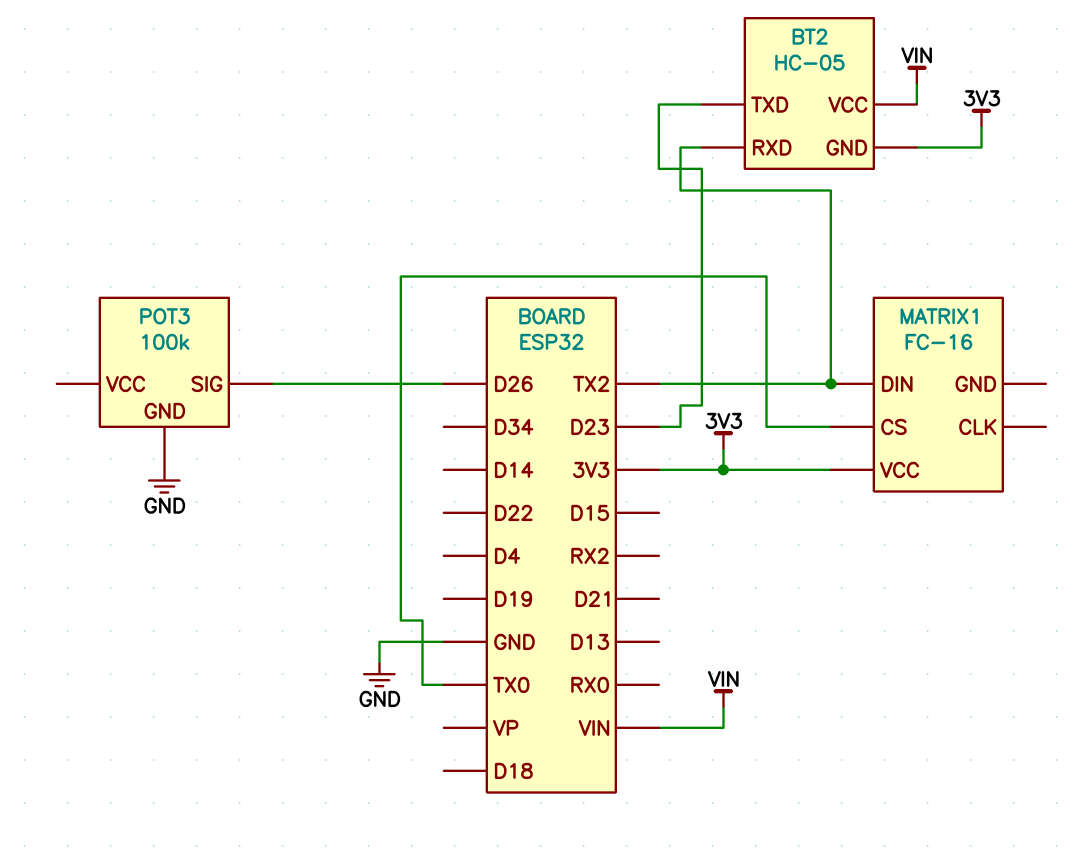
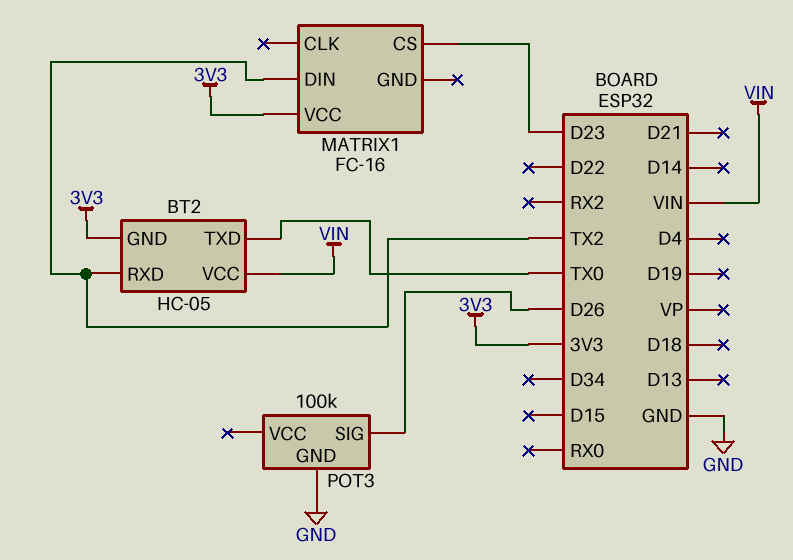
BT2 pin TXD: D23 -> TX0
MATRIX1 pin CS: TX0 -> D23

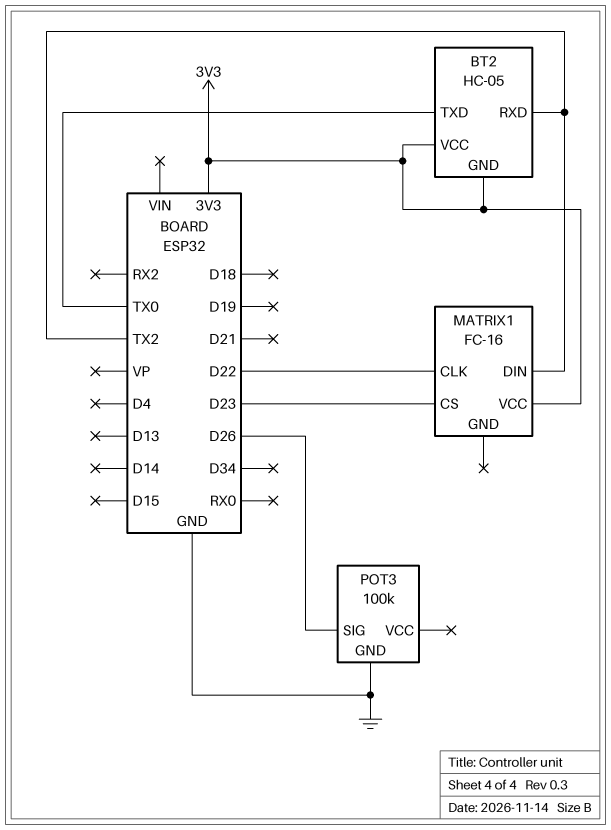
BT2 pin VCC: VIN -> 3V3
MATRIX1 pin CLK: none -> D22

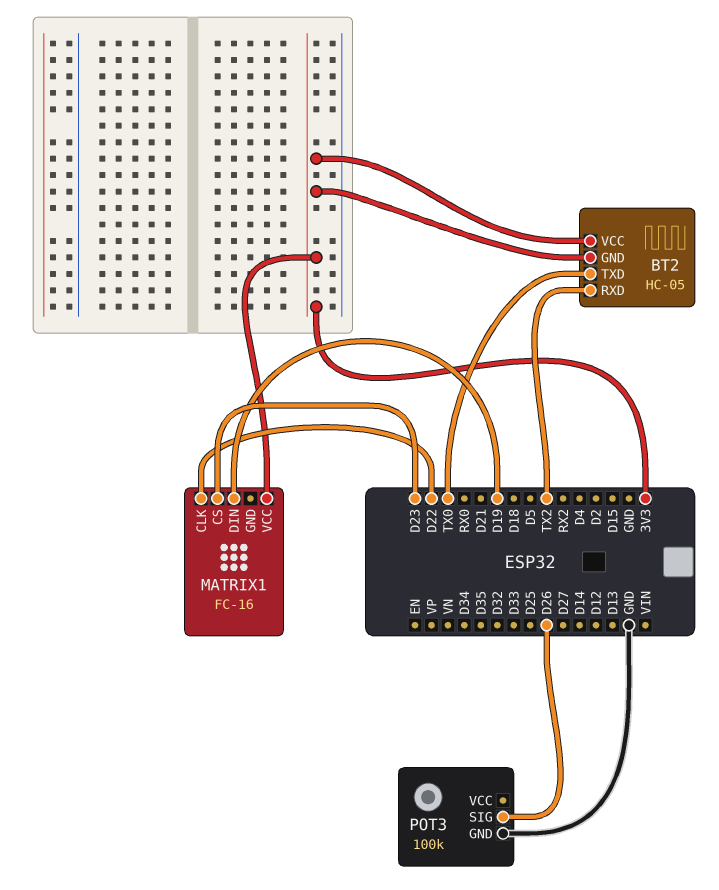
MATRIX1 pin DIN: TX2 -> D19

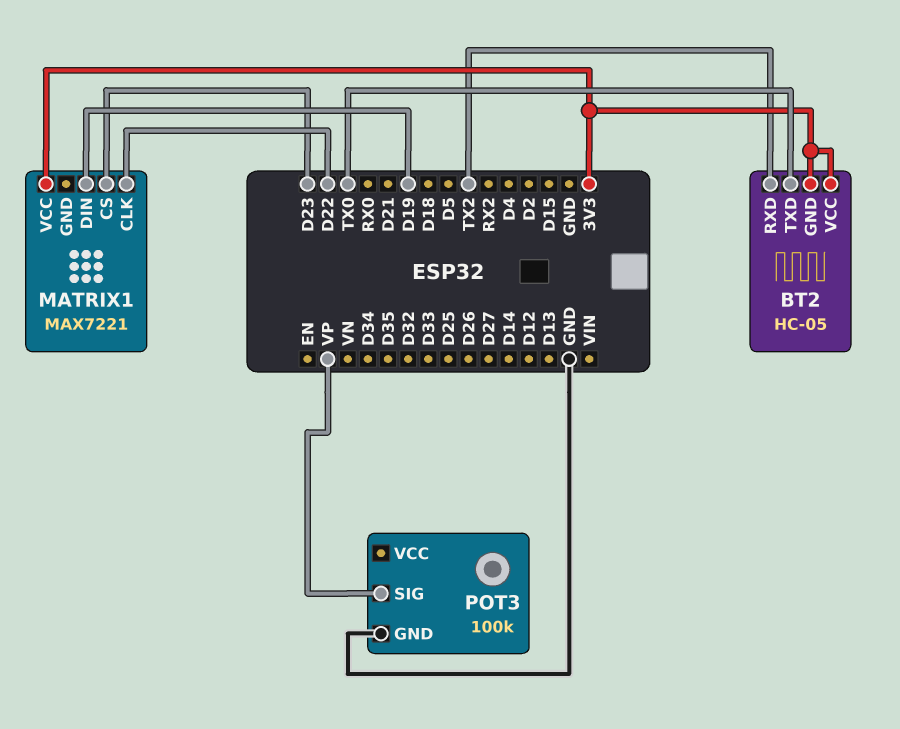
MATRIX1: FC-16 -> MAX7221
POT3 pin SIG: D26 -> VP

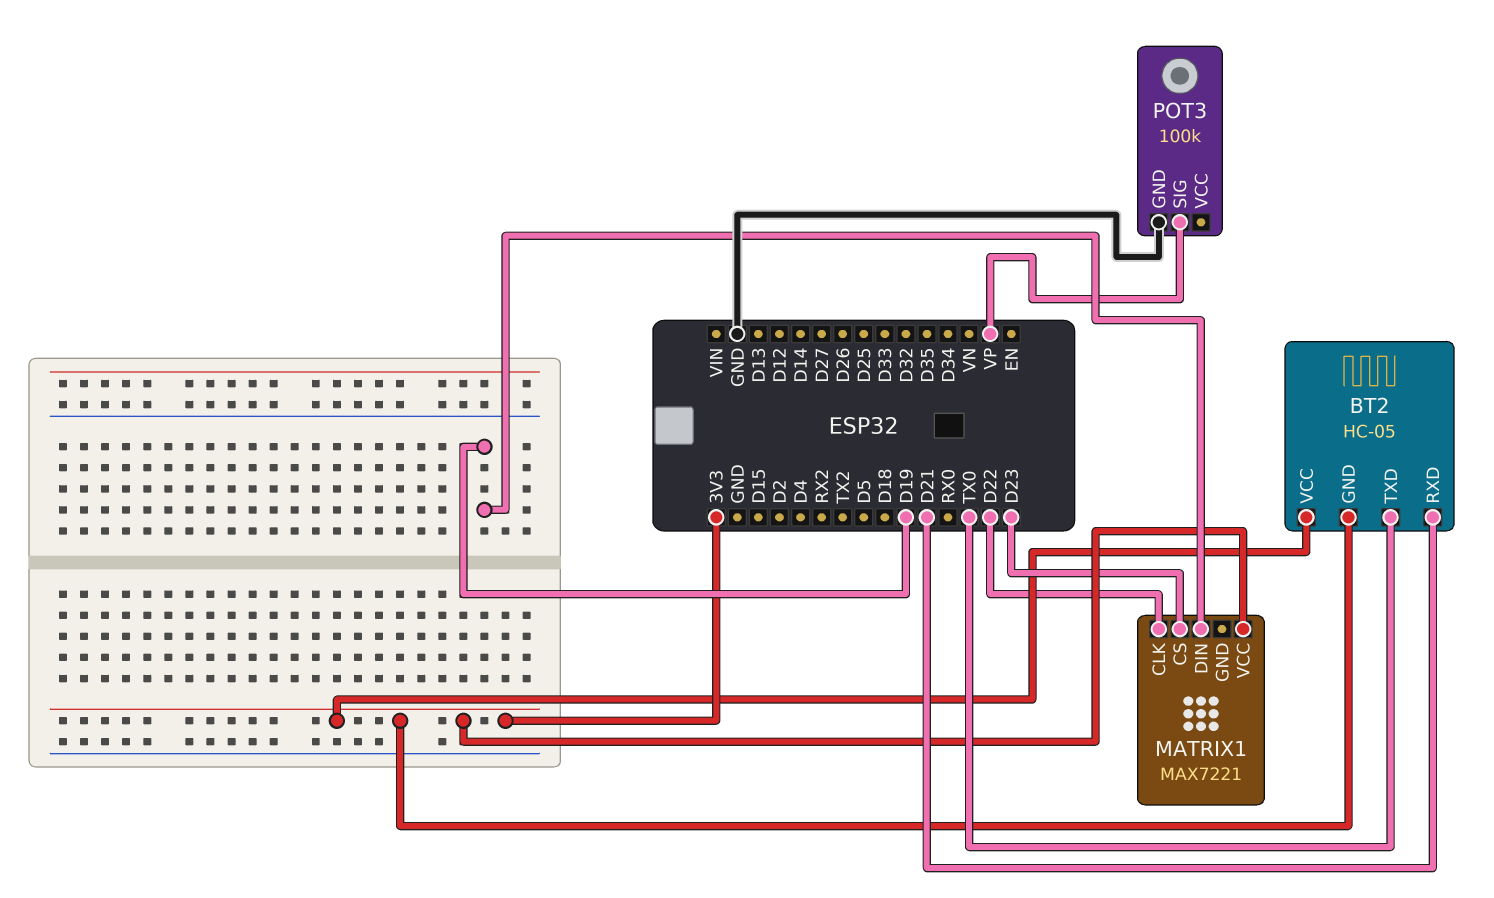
BT2 pin RXD: TX2 -> D21

